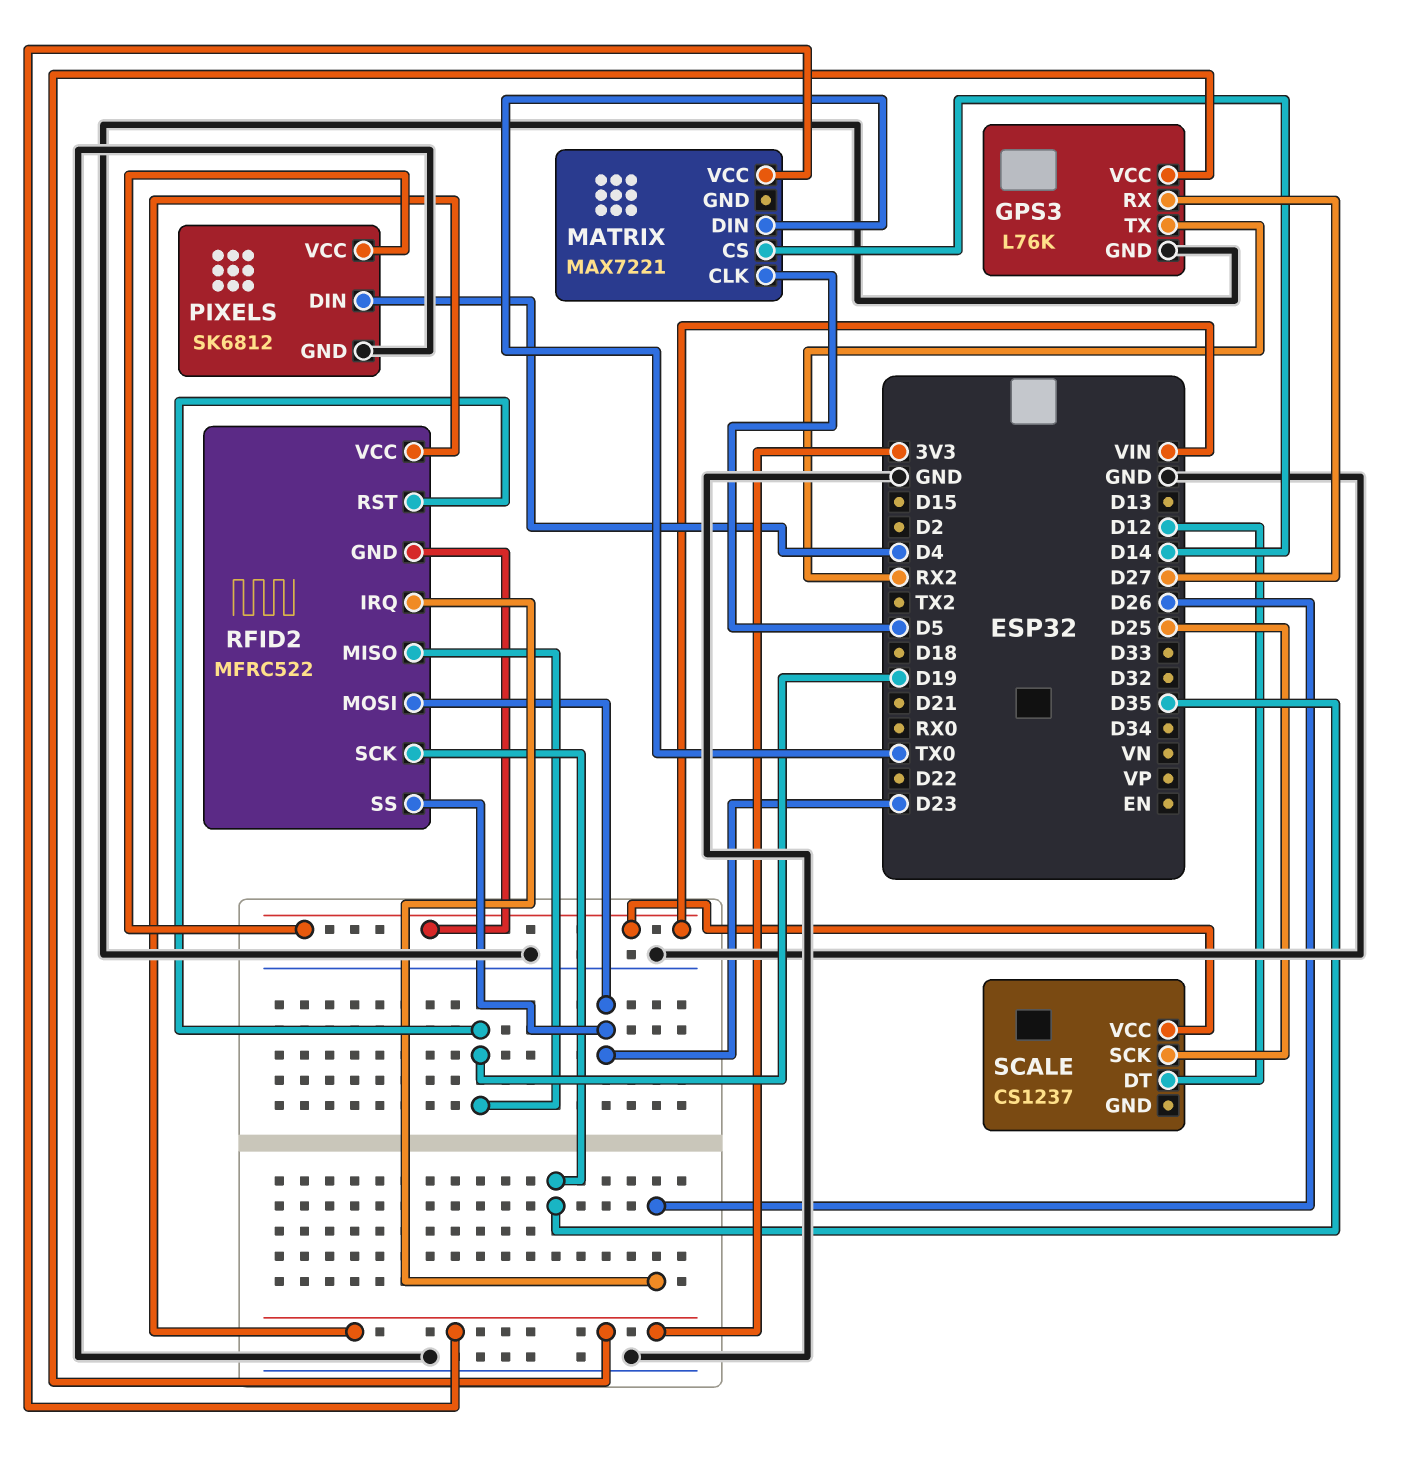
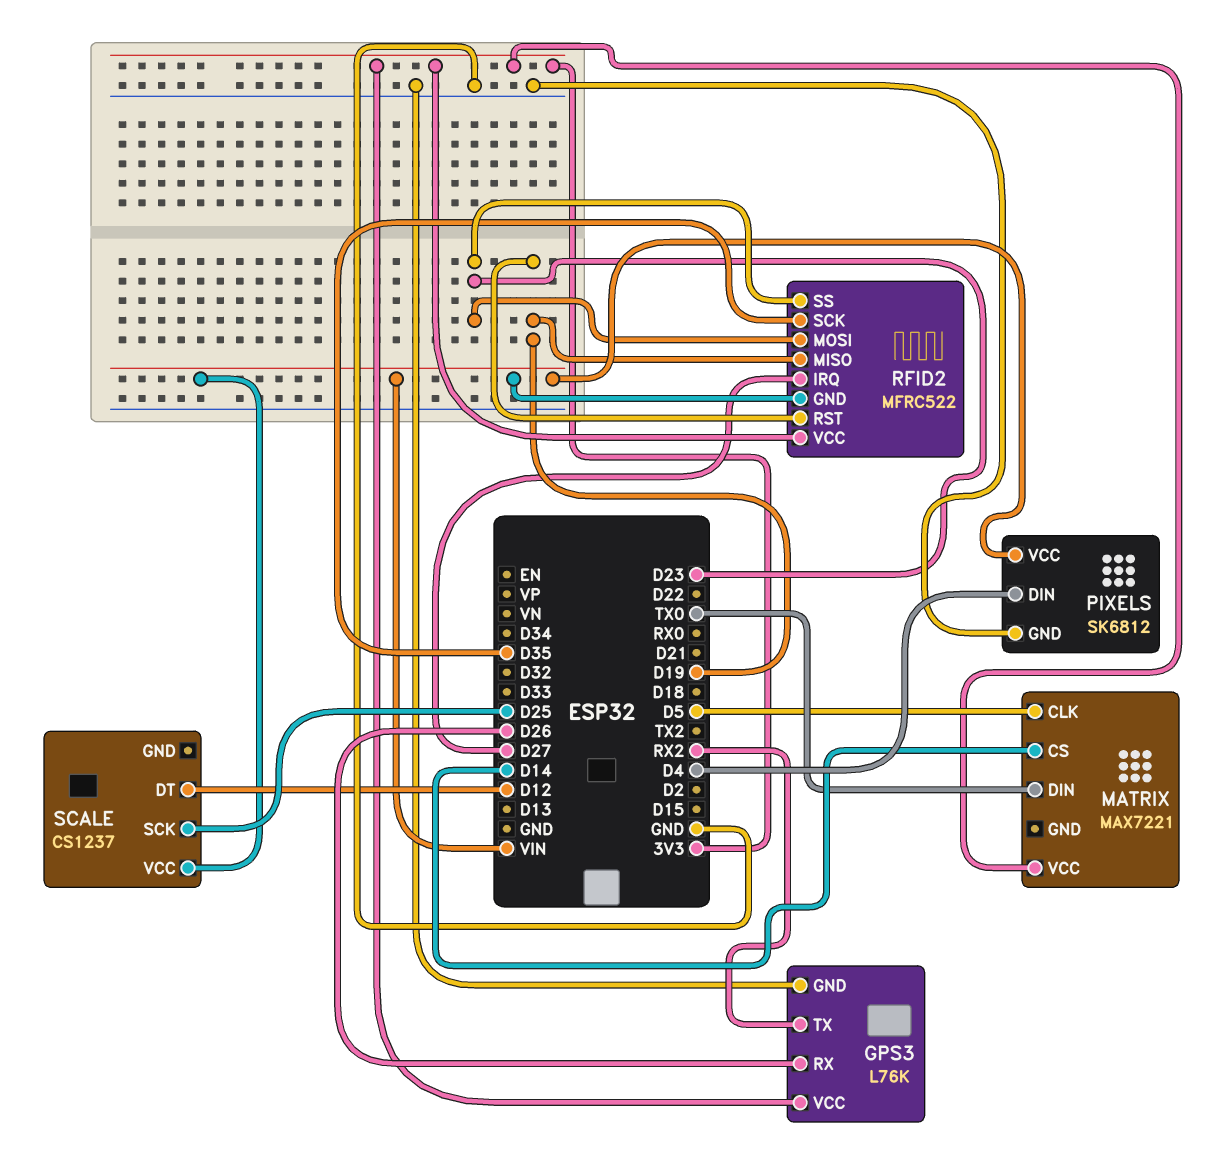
GPS3 pin RX: D27 -> D26
RFID2 pin IRQ: D26 -> D27

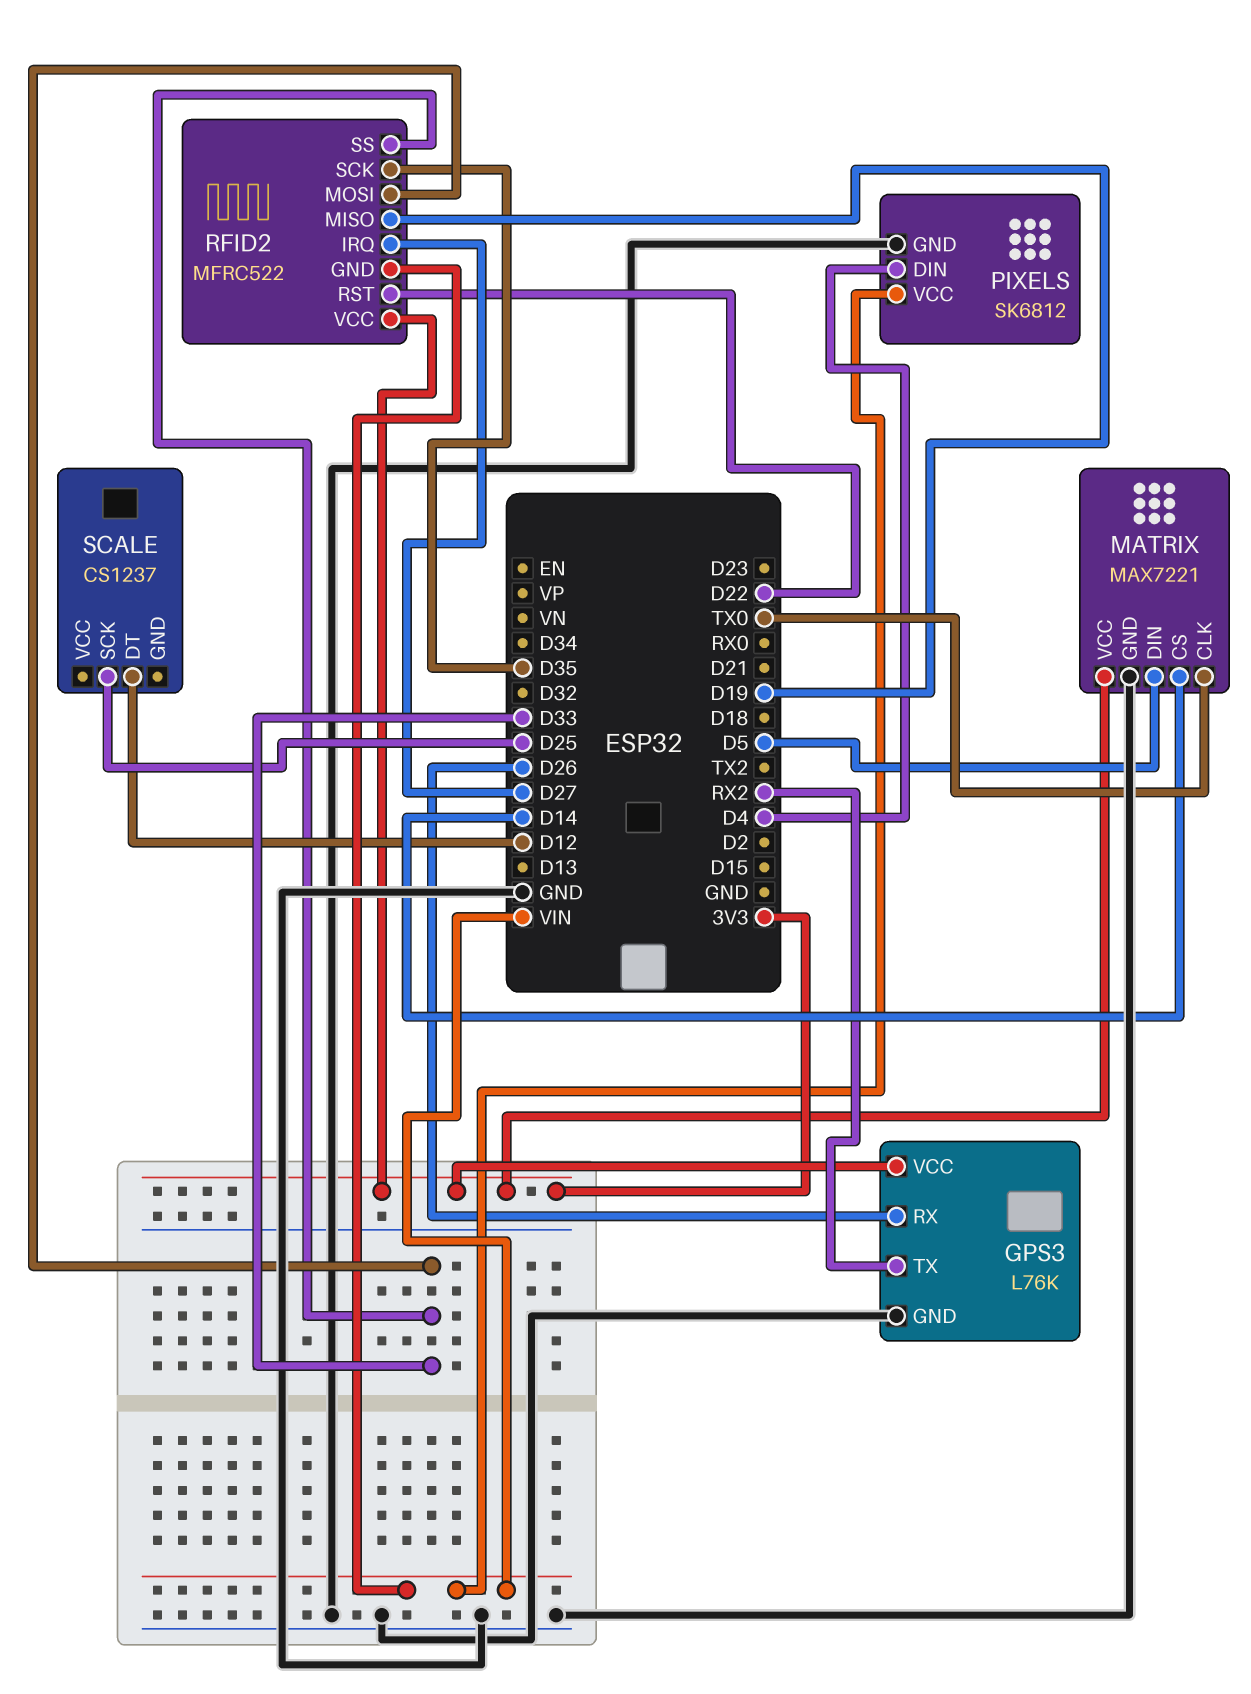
MATRIX pin CLK: D5 -> TX0
MATRIX pin DIN: TX0 -> D5
MATRIX pin GND: none -> GND
RFID2 pin MOSI: D23 -> D33
RFID2 pin RST: D19 -> D22
RFID2 pin SS: D23 -> D33
SCALE pin VCC: VIN -> none

